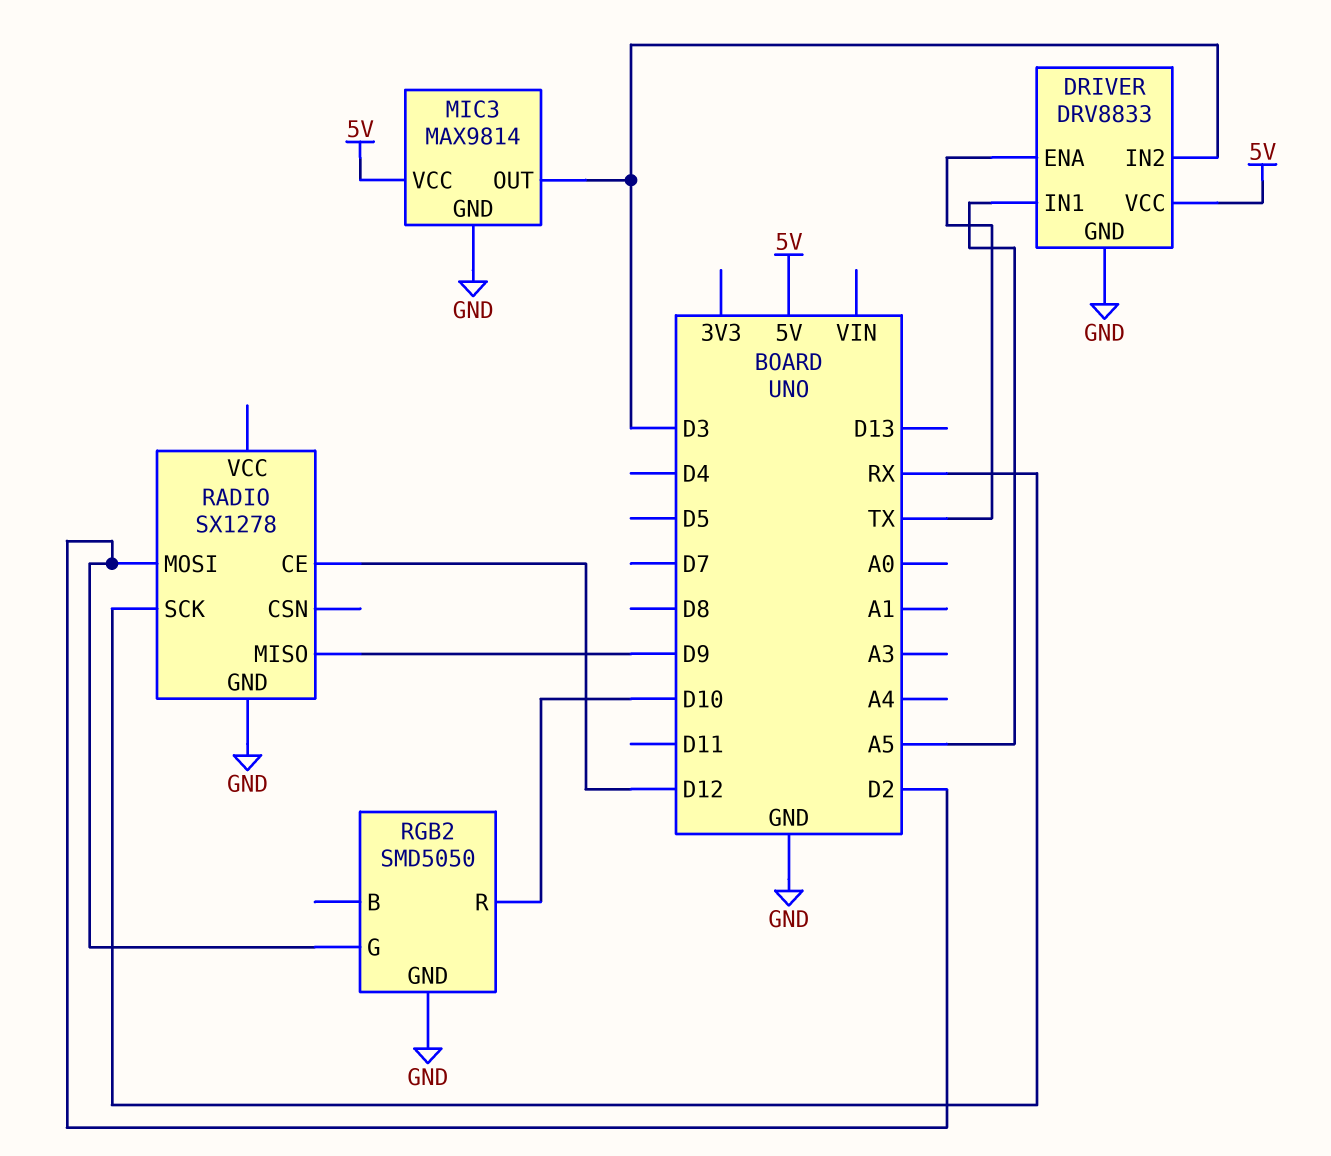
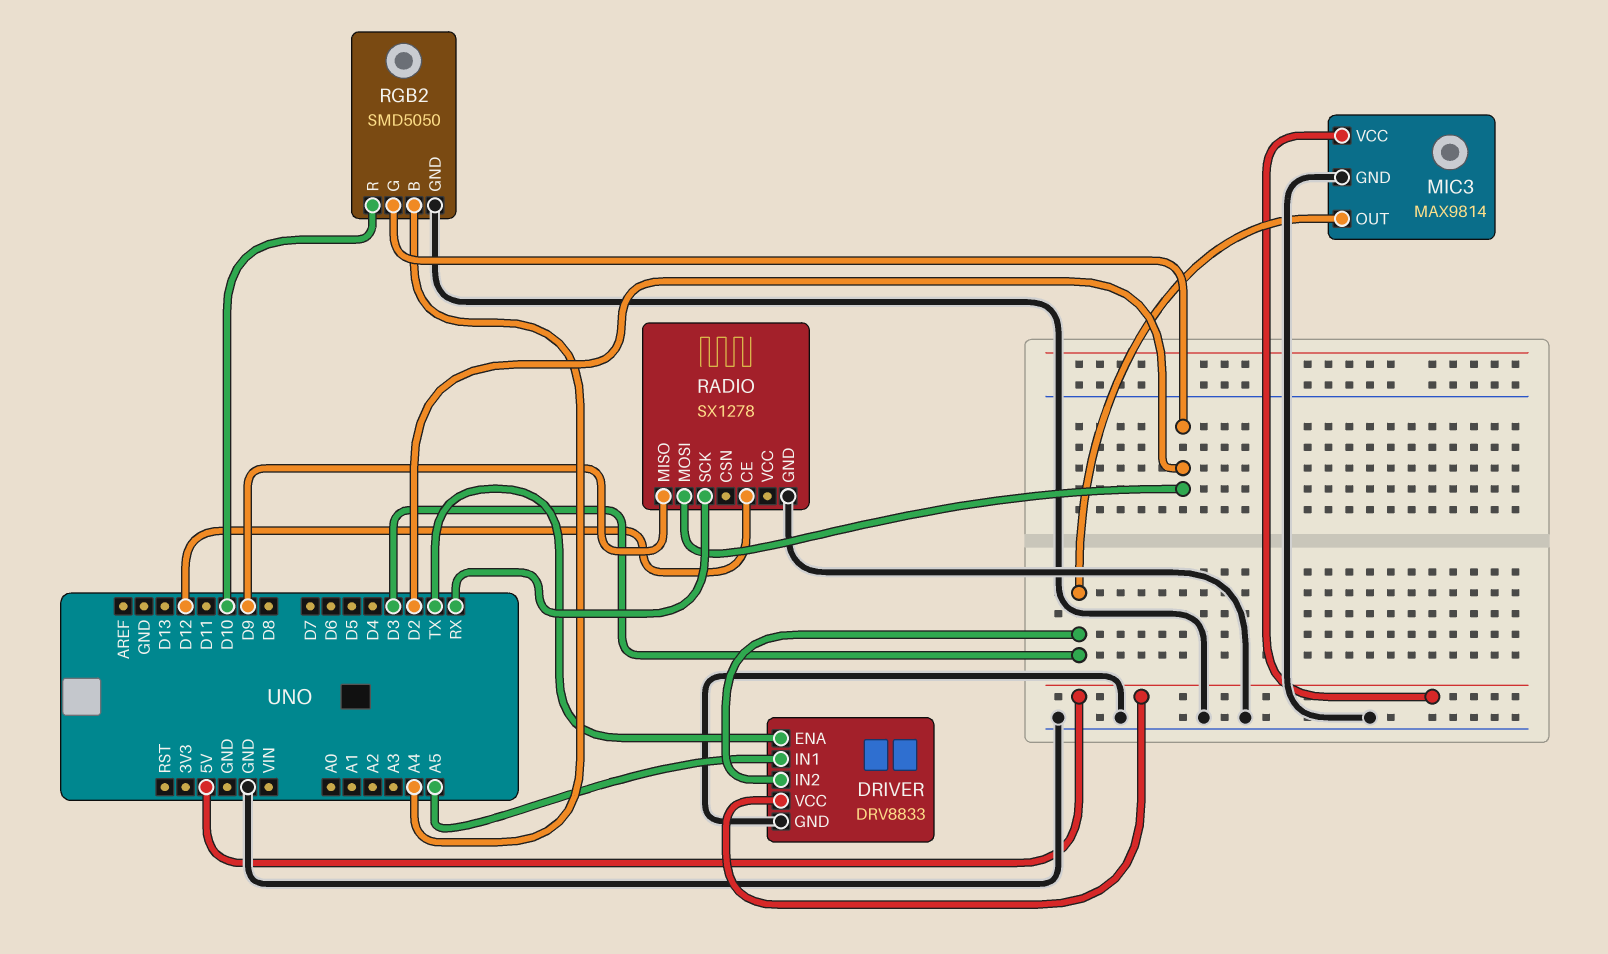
RGB2 pin B: none -> A4

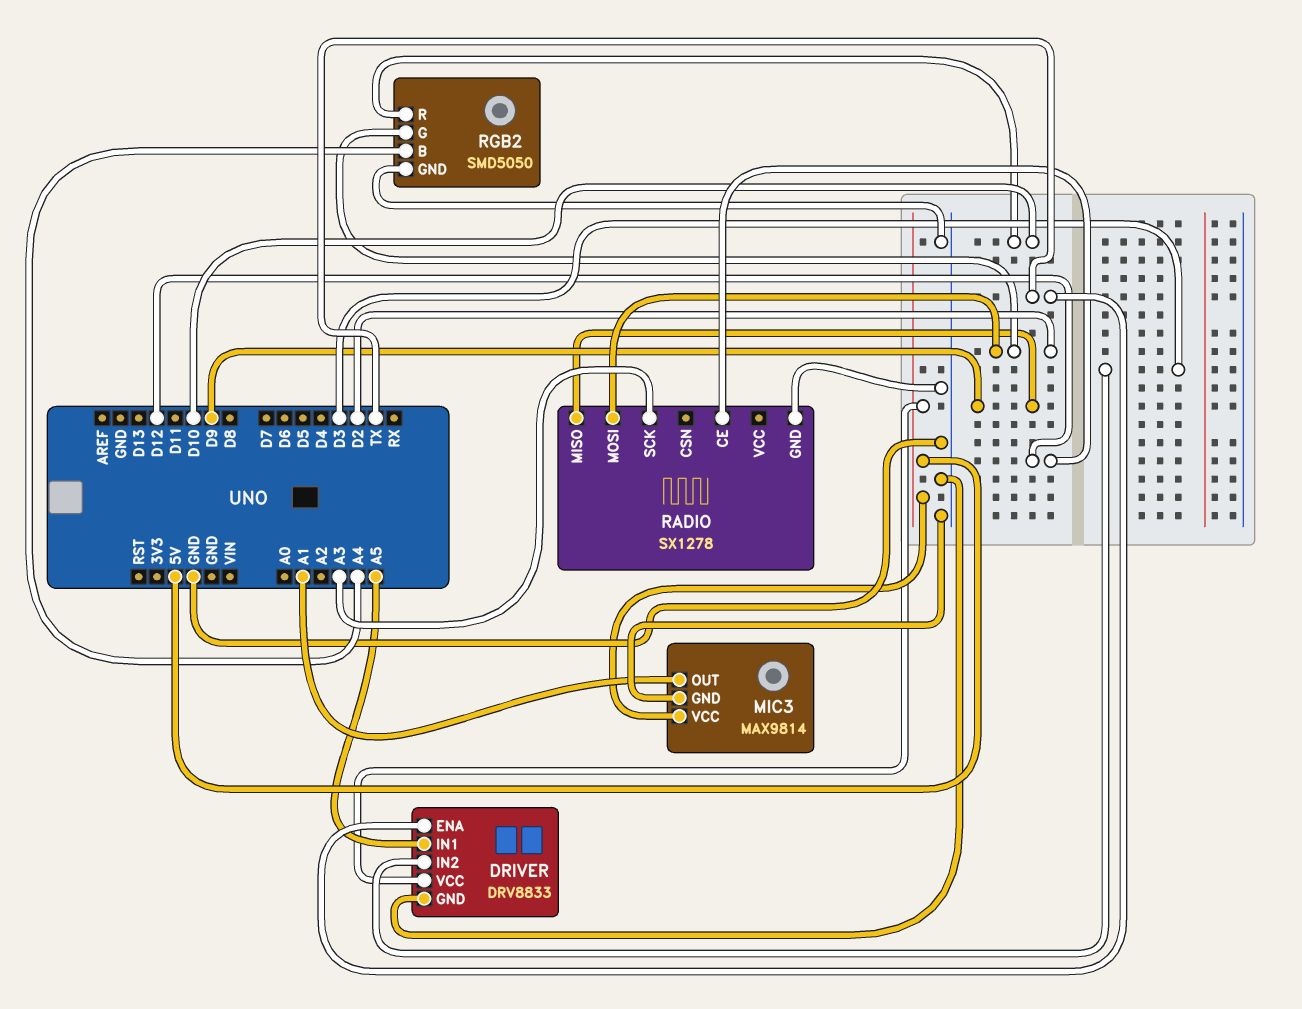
MIC3 pin OUT: D3 -> A1
RADIO pin SCK: RX -> A3

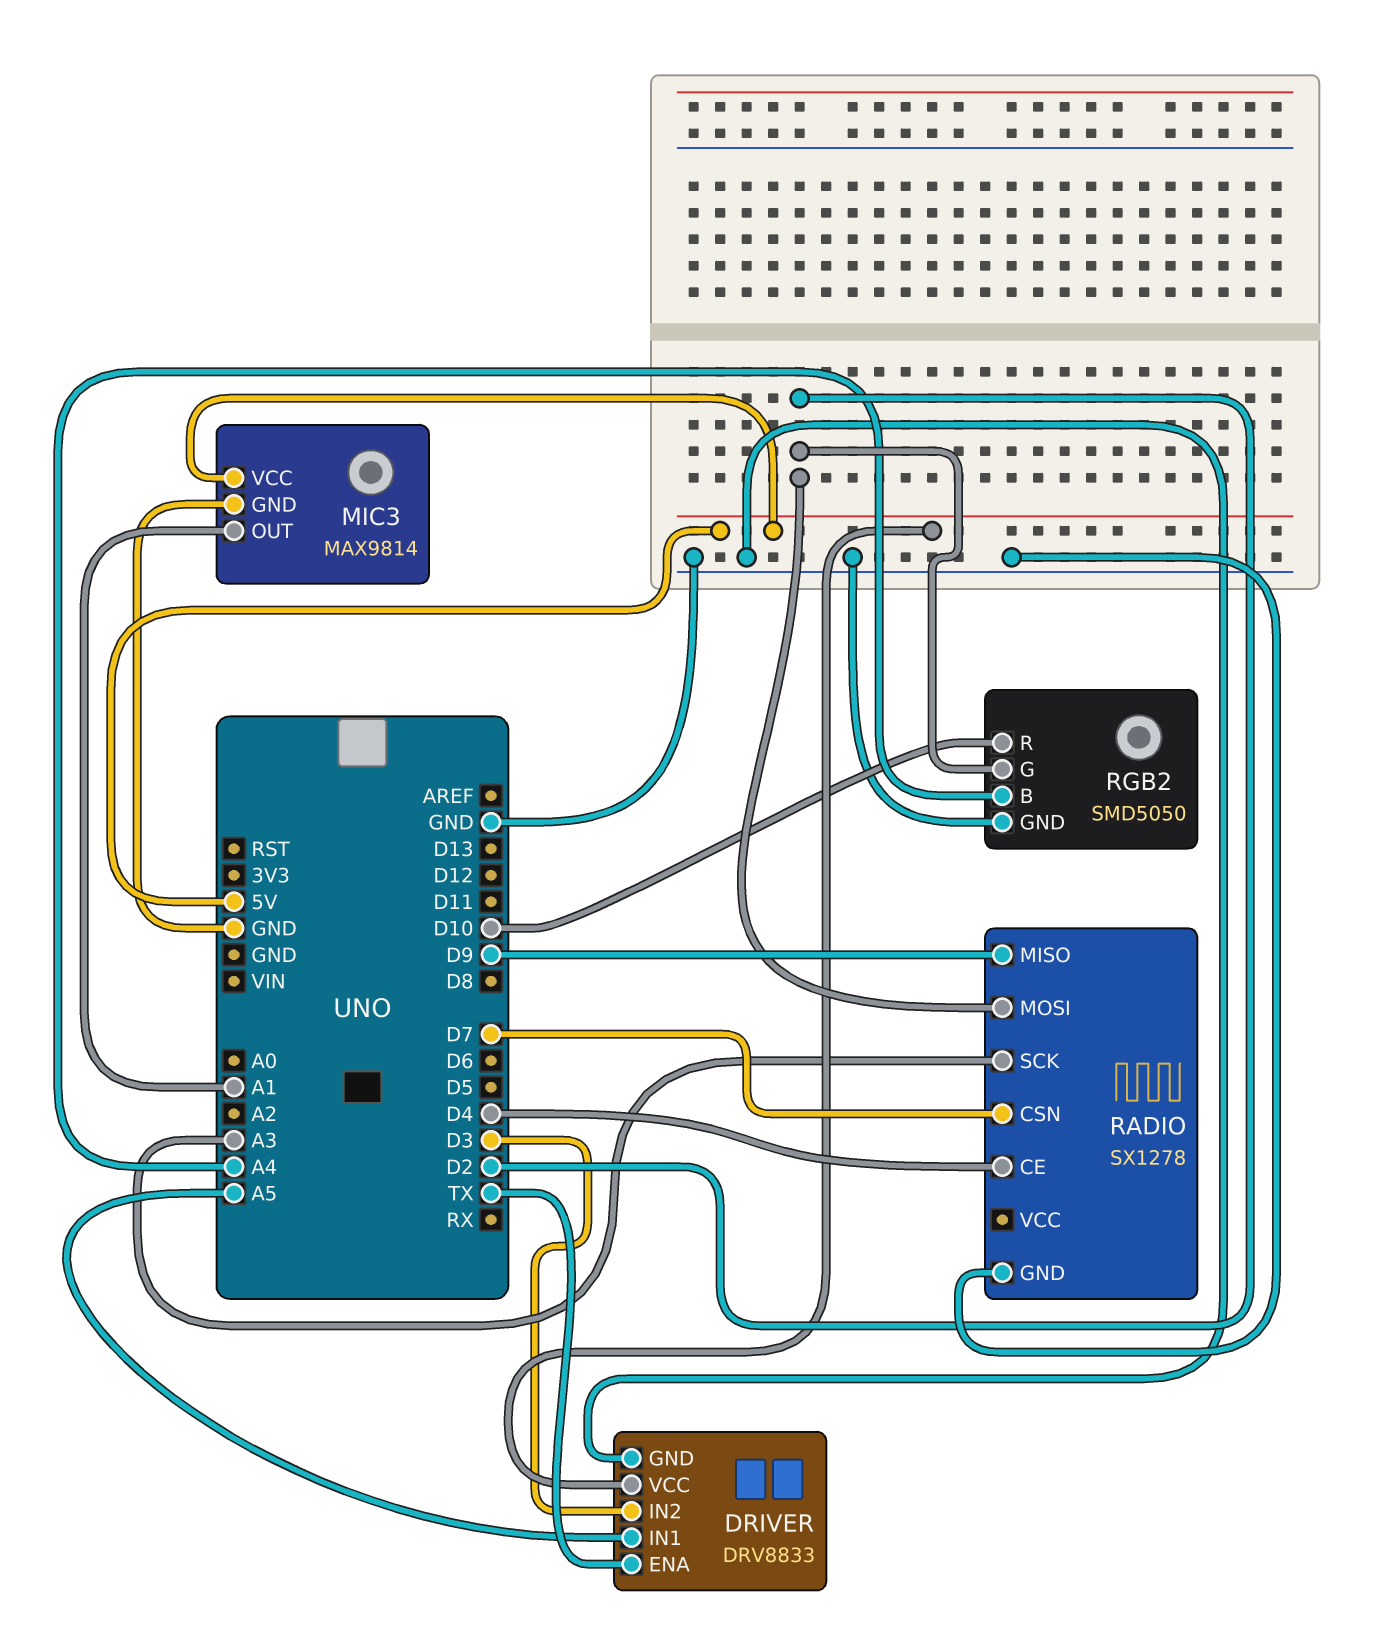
RADIO pin CE: D12 -> D4
RADIO pin CSN: none -> D7

